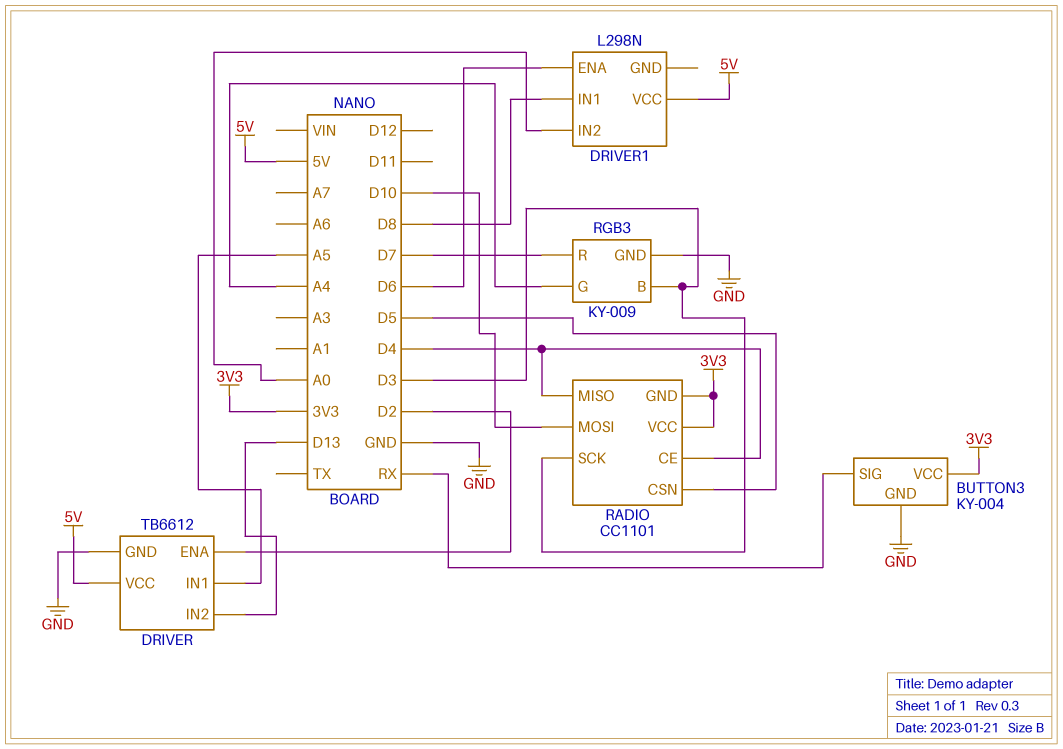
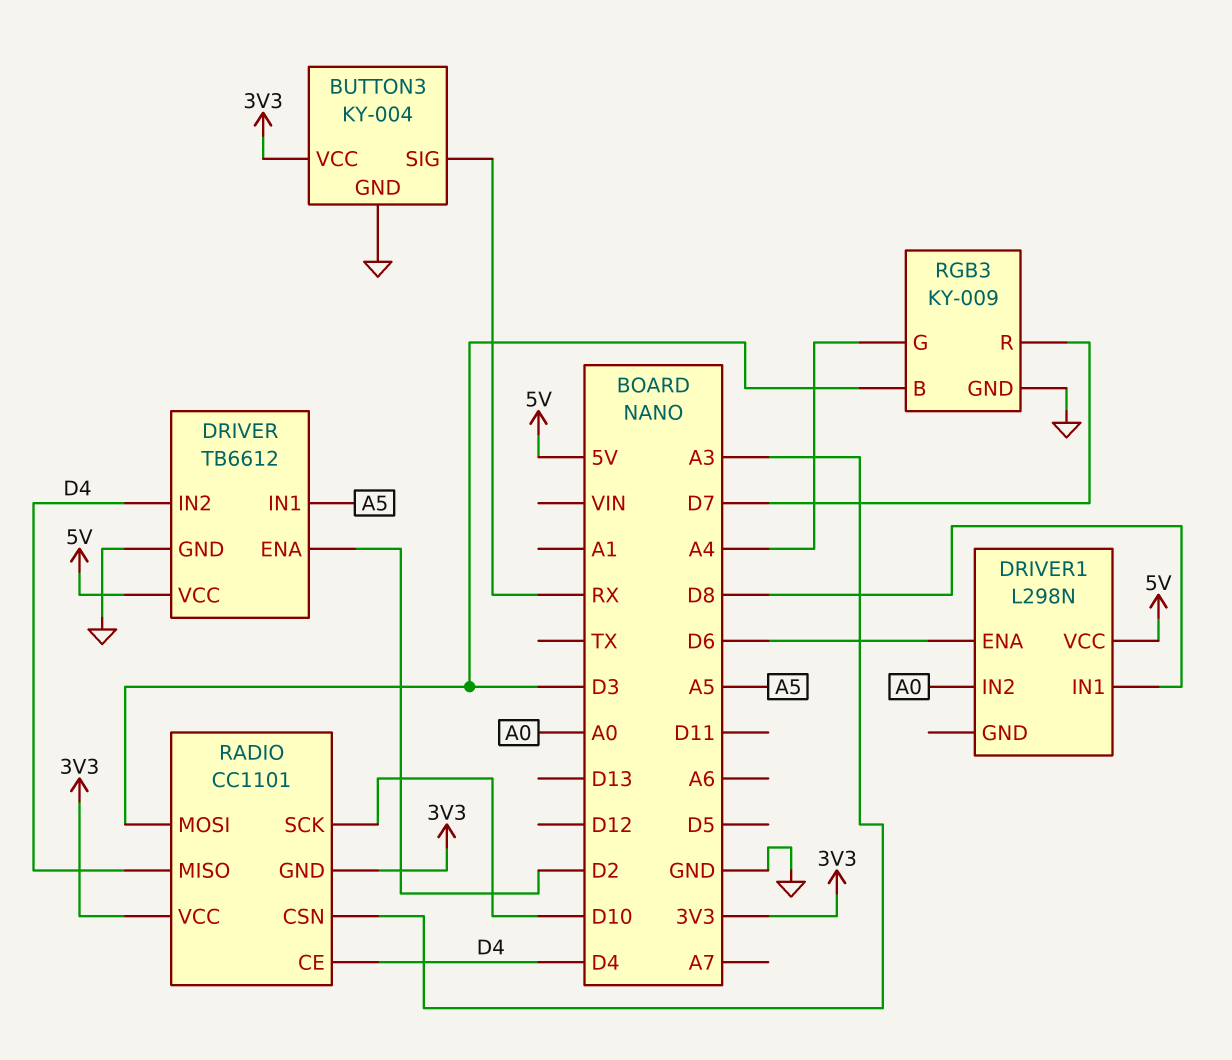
DRIVER pin IN2: D13 -> D4
RADIO pin CSN: D5 -> A3
RADIO pin MOSI: D10 -> D3
RADIO pin SCK: D3 -> D10

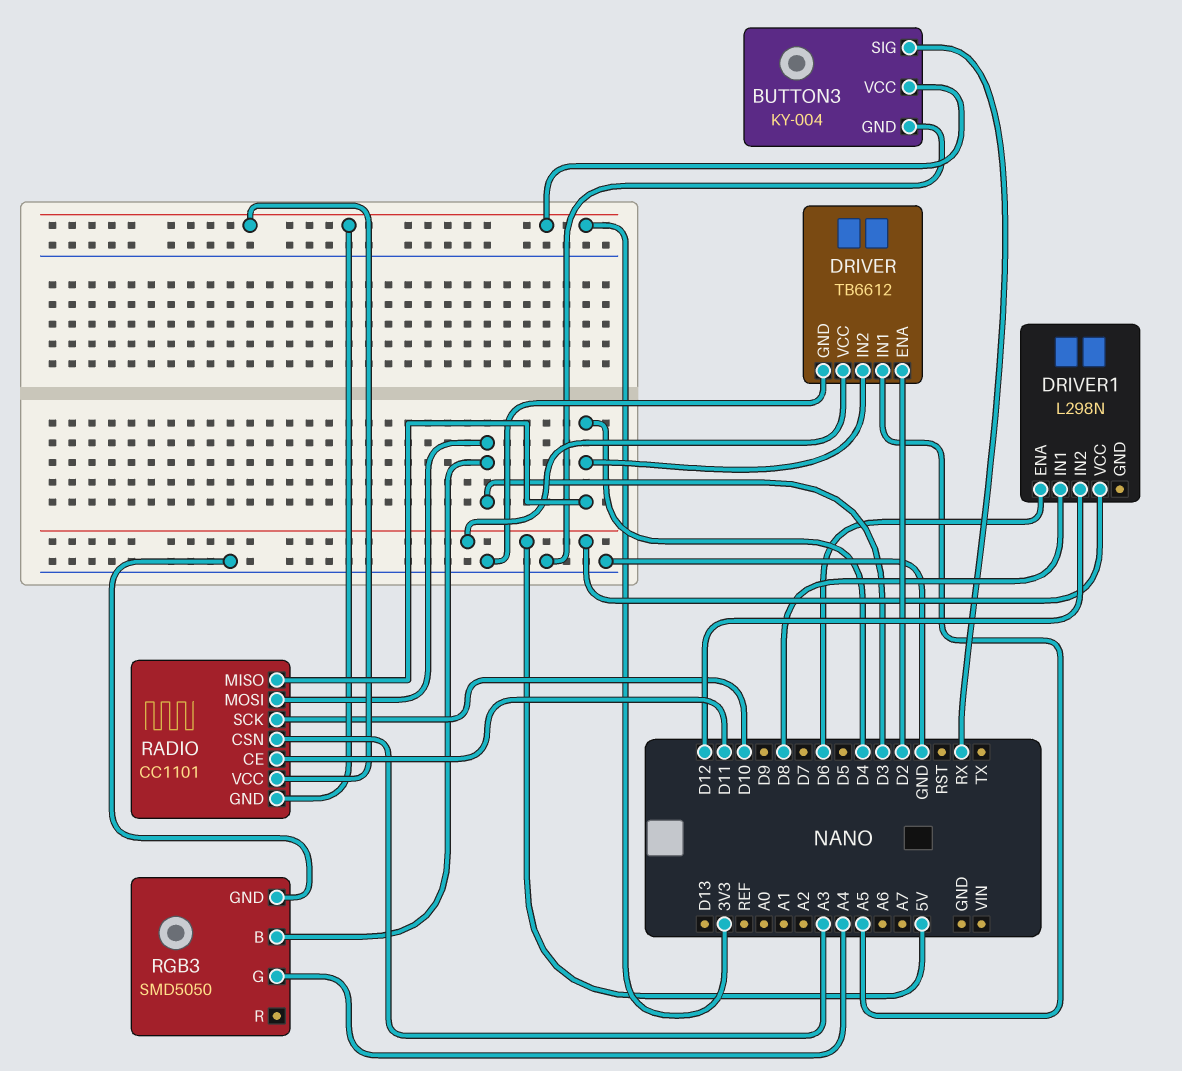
DRIVER1 pin IN2: A0 -> D12
RADIO pin CE: D4 -> D11
RGB3: KY-009 -> SMD5050
RGB3 pin R: D7 -> none

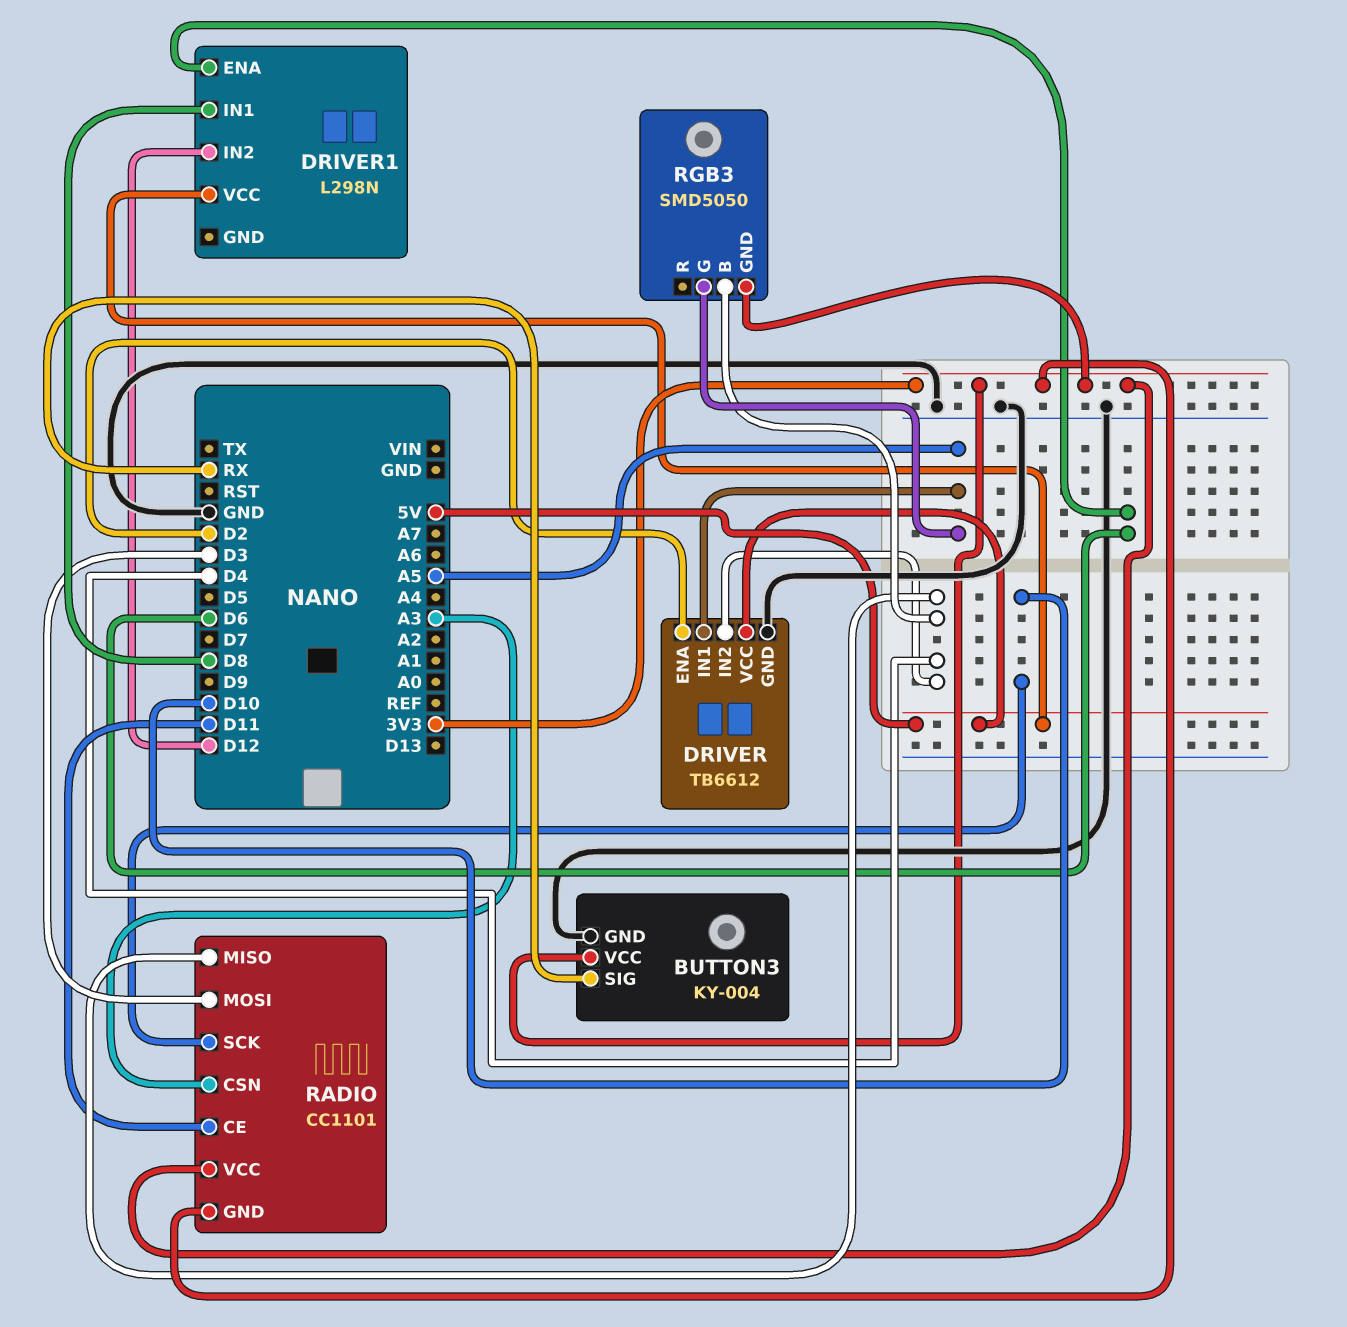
RGB3 pin B: D3 -> D4
RGB3 pin G: A4 -> A5
RGB3 pin GND: GND -> 3V3

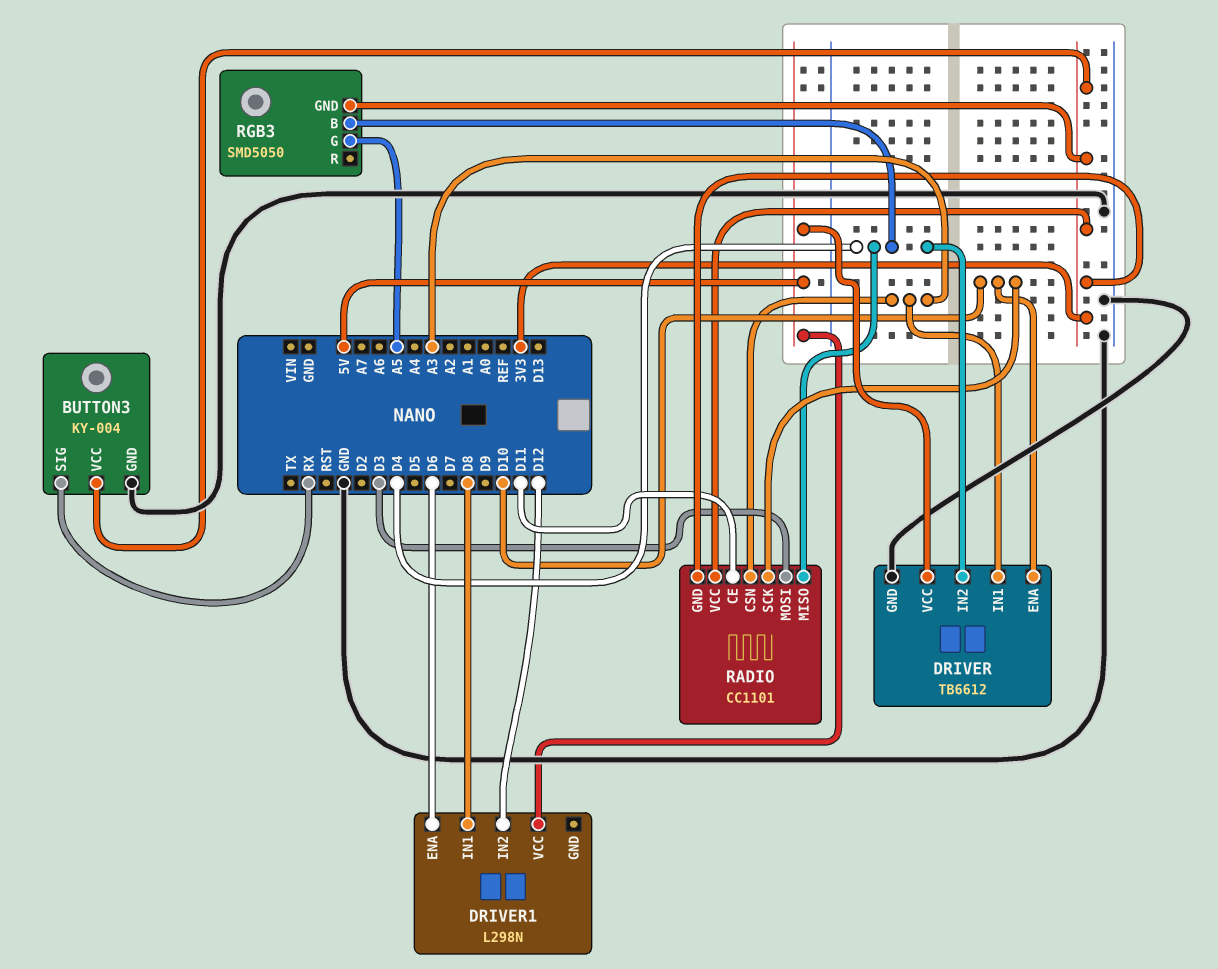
DRIVER pin ENA: D2 -> D10
DRIVER pin IN1: A5 -> A3

